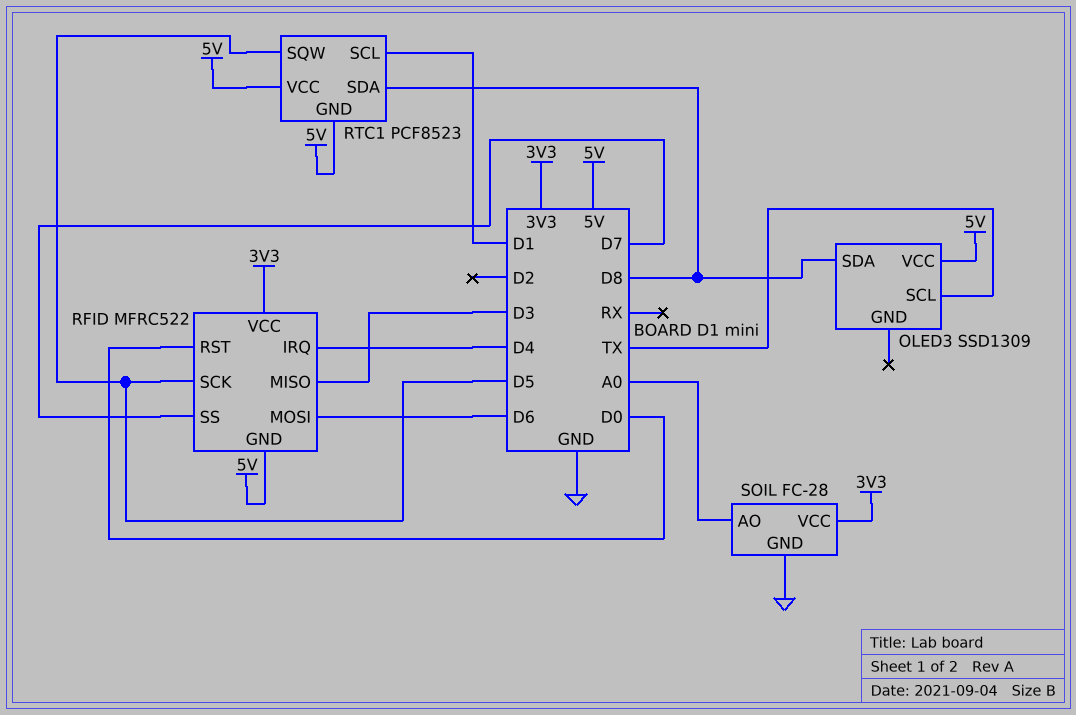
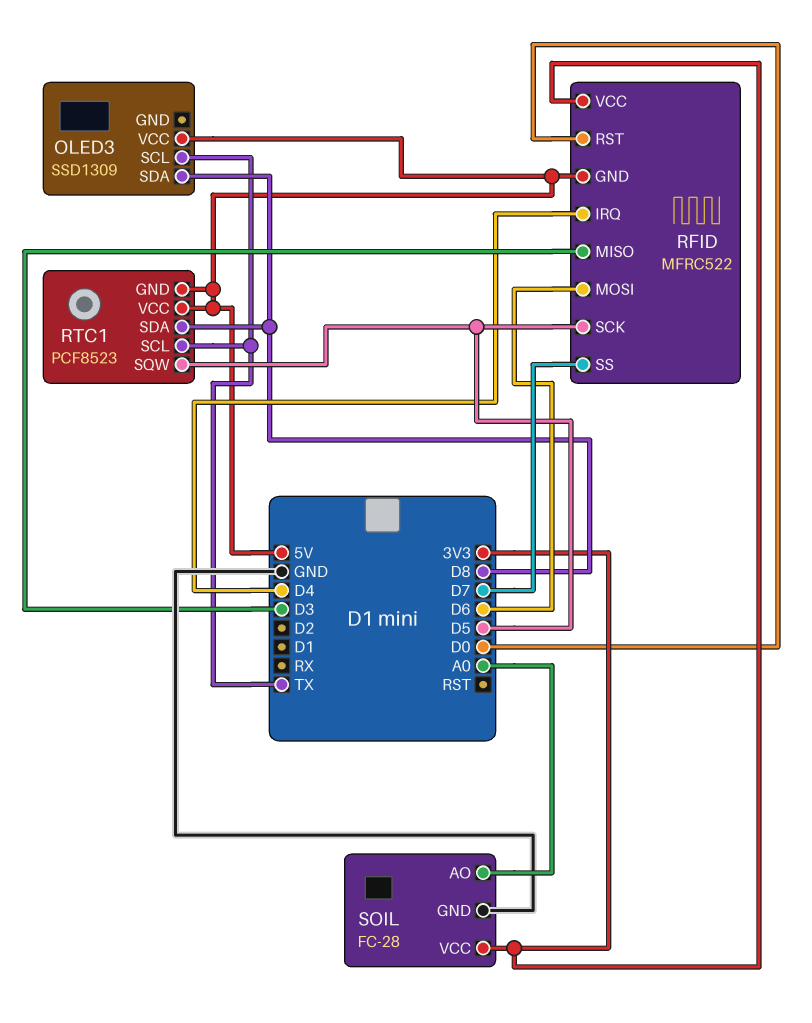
RTC1 pin SCL: D1 -> TX

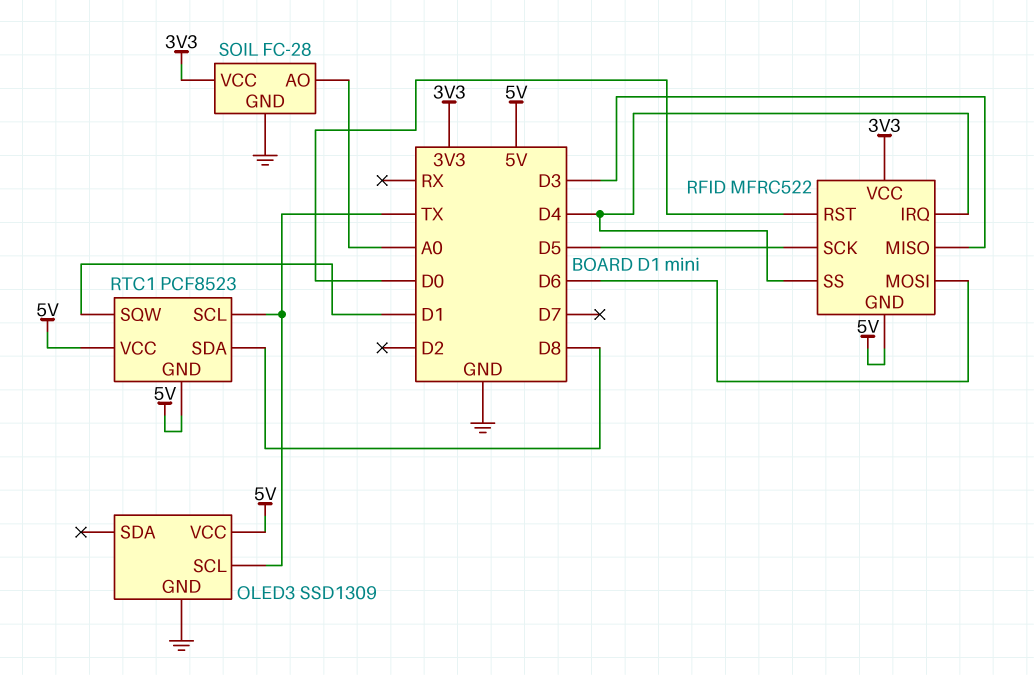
OLED3 pin GND: none -> GND
OLED3 pin SDA: D8 -> none
RFID pin SS: D7 -> D4
RTC1 pin SQW: D5 -> D1

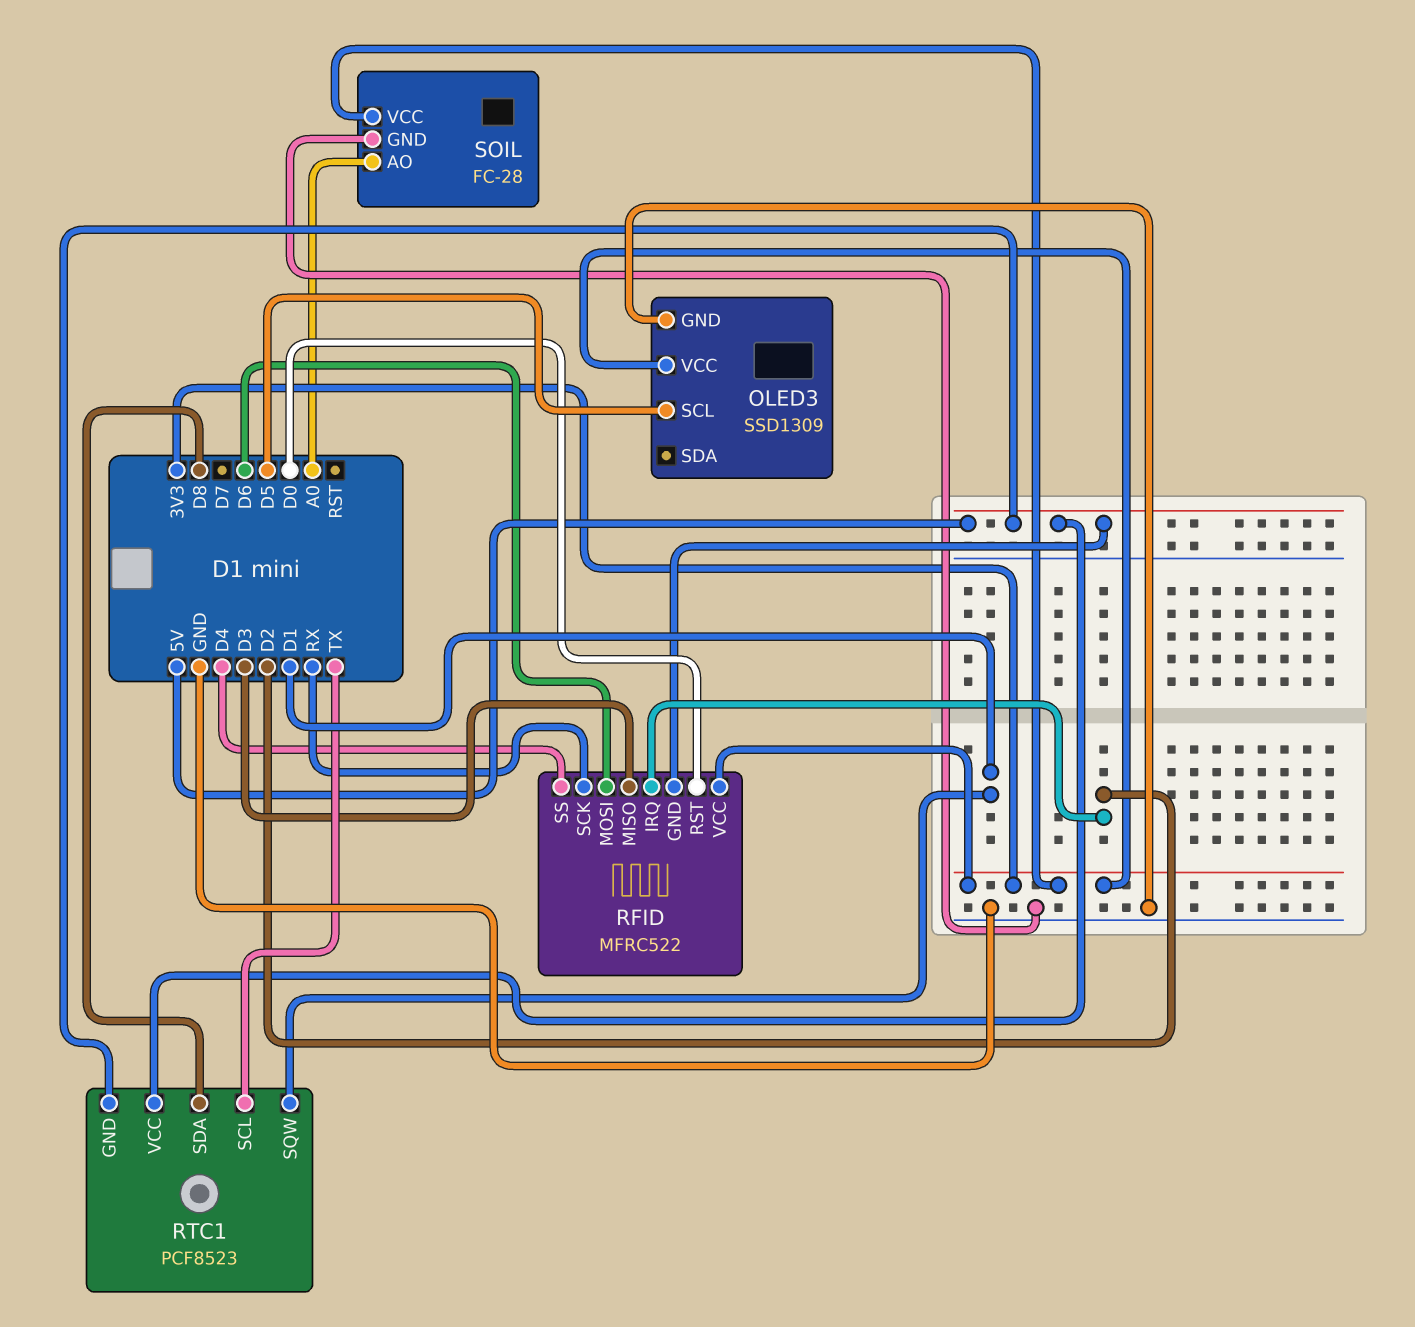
OLED3 pin SCL: TX -> D5
OLED3 pin VCC: 5V -> 3V3
RFID pin IRQ: D4 -> D2
RFID pin SCK: D5 -> RX

